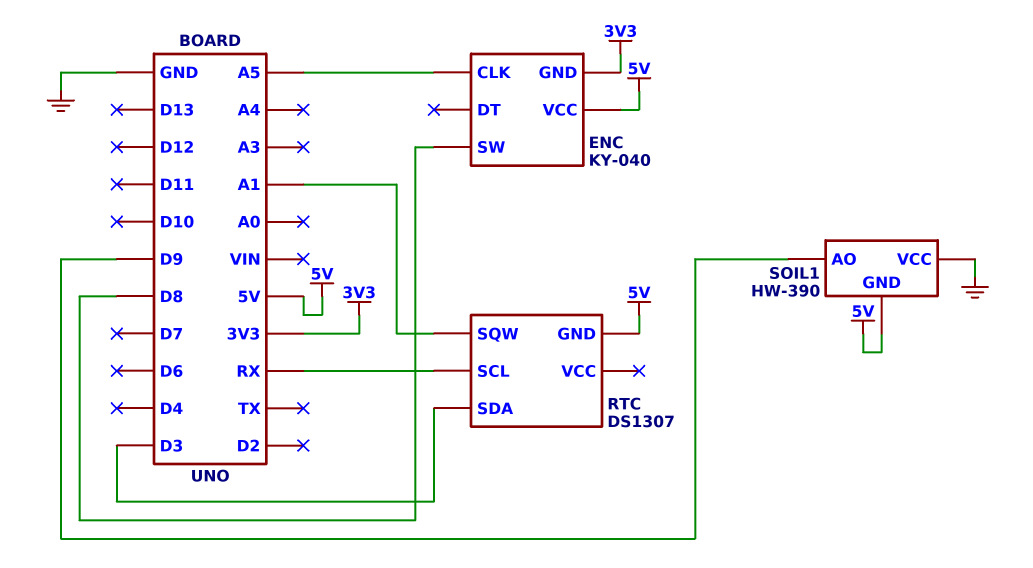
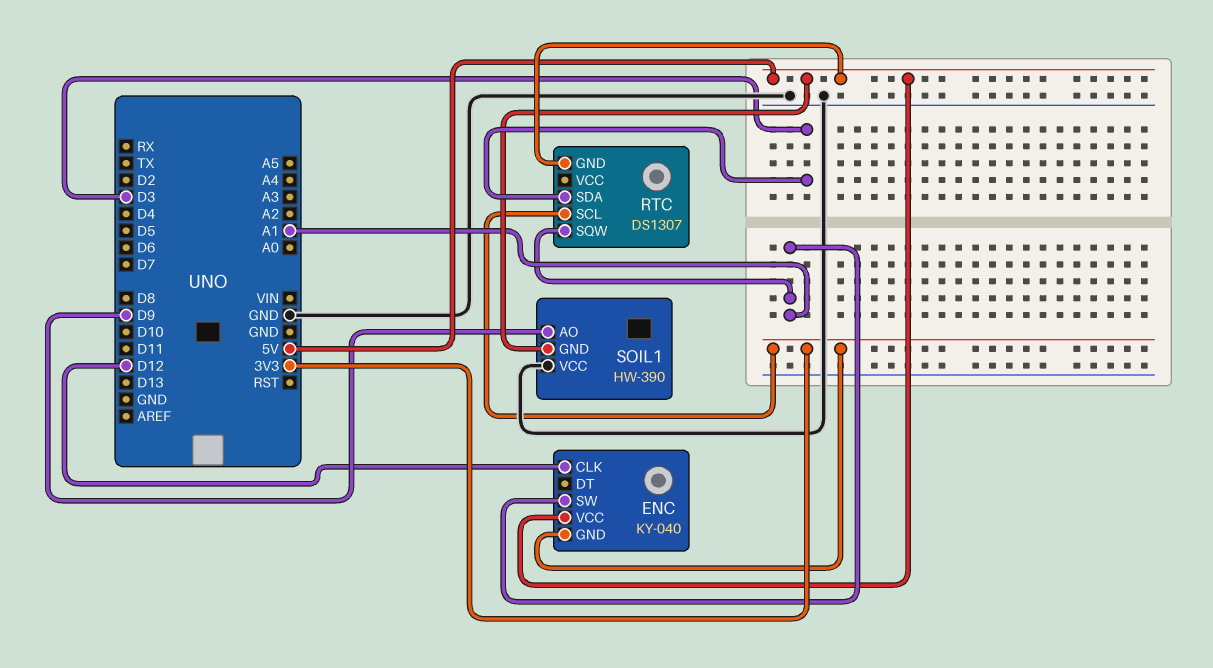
ENC pin CLK: A5 -> D12
ENC pin SW: D8 -> A1
RTC pin SCL: RX -> 3V3

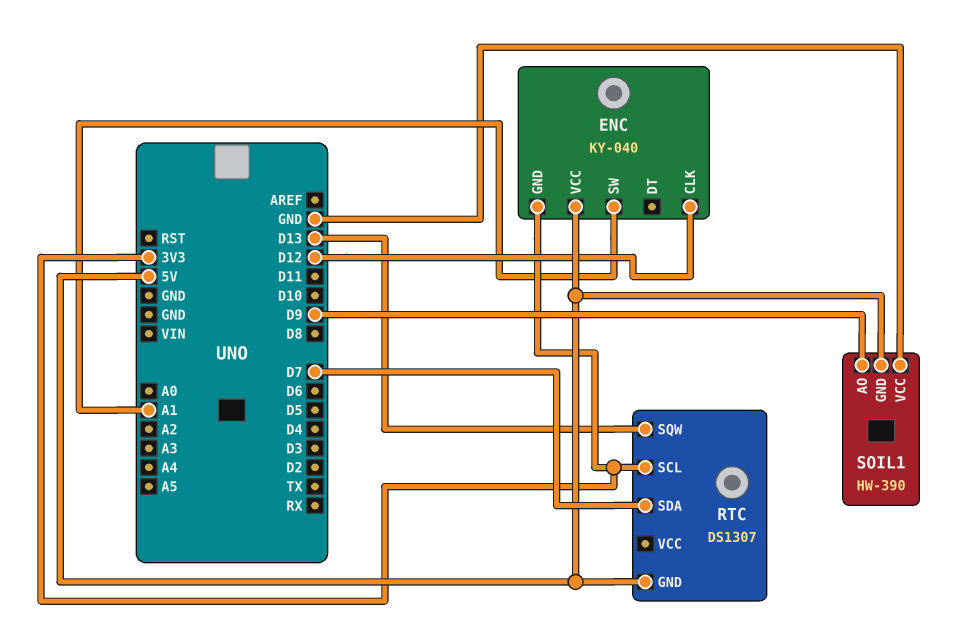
RTC pin SDA: D3 -> D7
RTC pin SQW: A1 -> D13

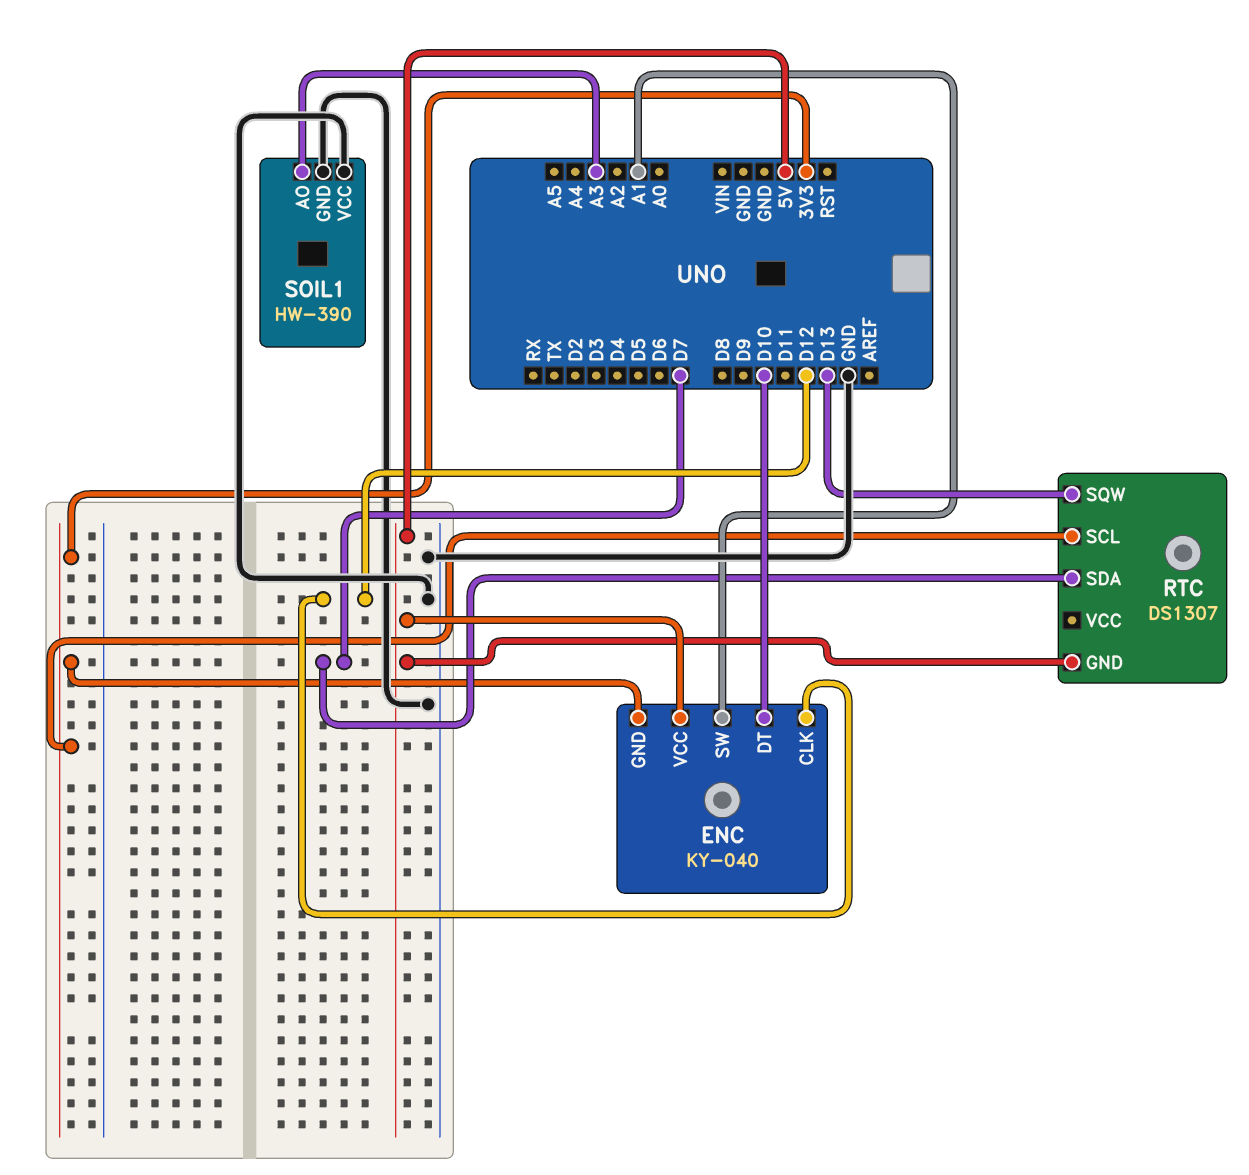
ENC pin DT: none -> D10
SOIL1 pin AO: D9 -> A3
SOIL1 pin GND: 5V -> GND

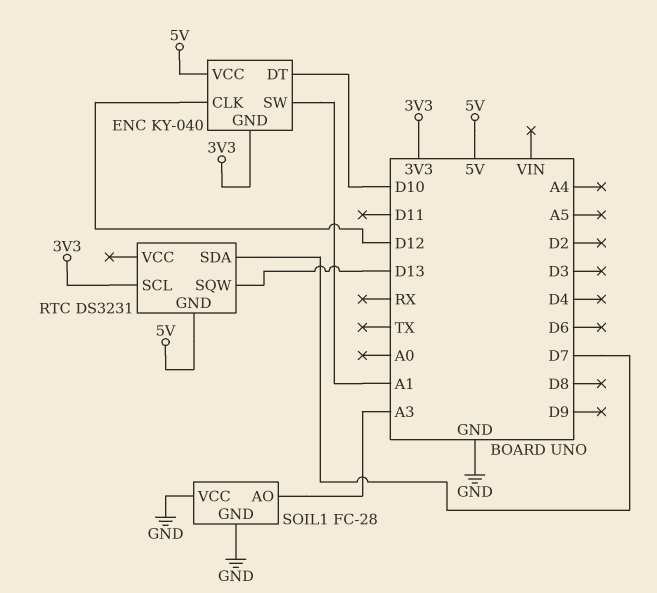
RTC: DS1307 -> DS3231
SOIL1: HW-390 -> FC-28

